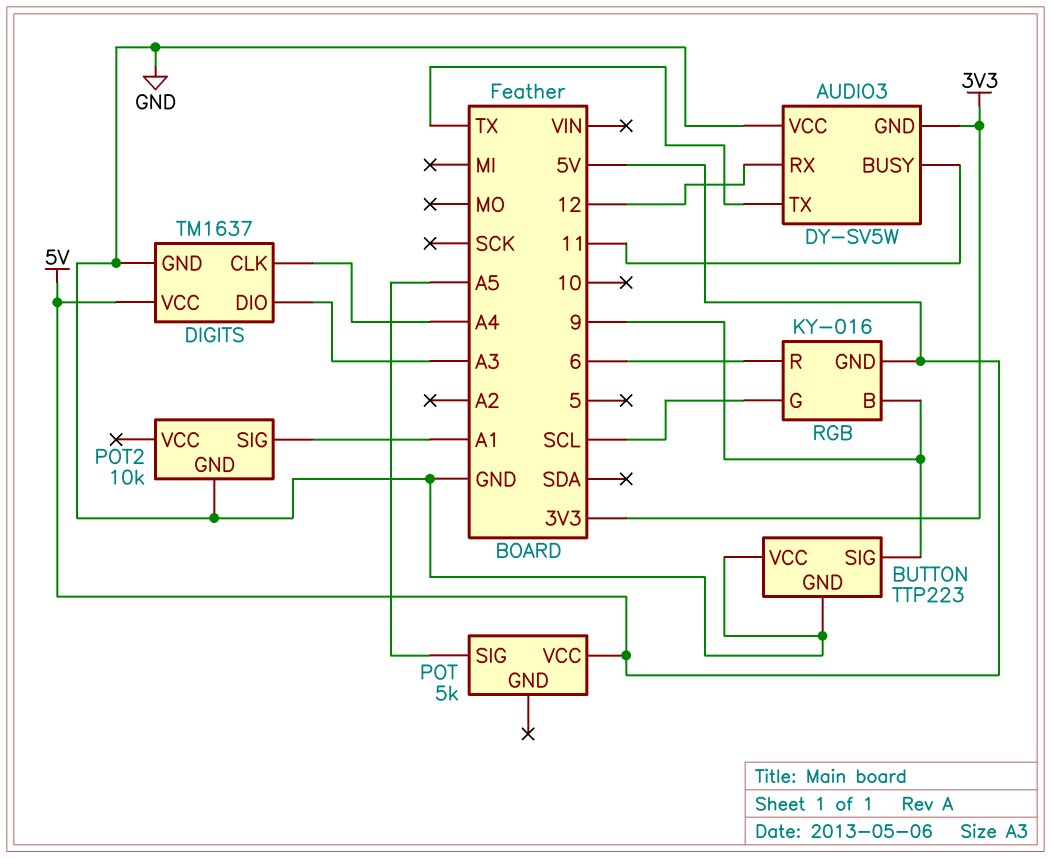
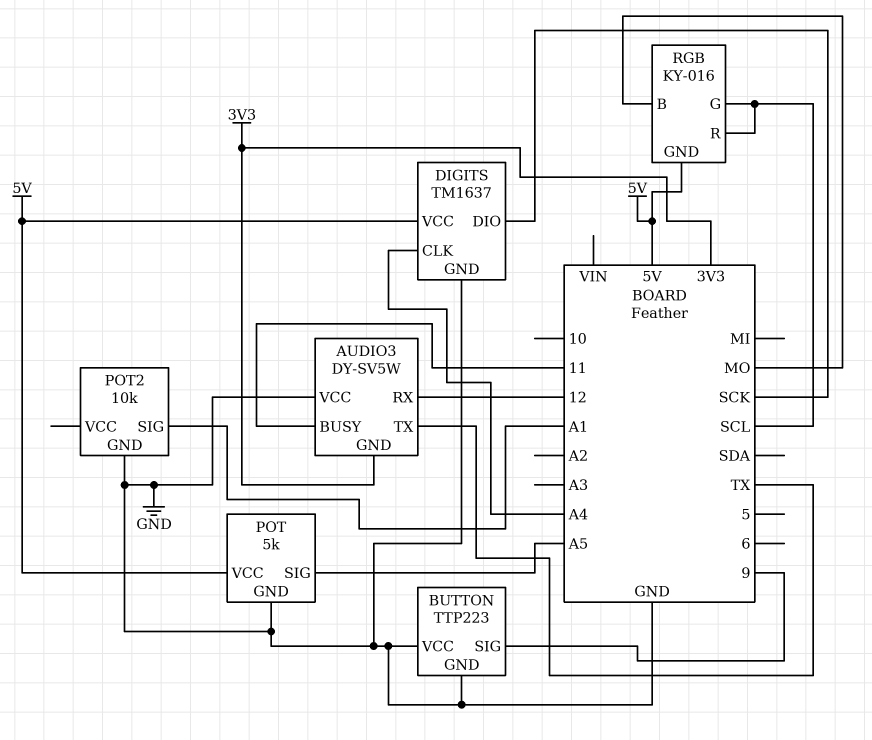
DIGITS pin DIO: A3 -> SCK
POT pin GND: none -> GND
RGB pin B: 9 -> MO
RGB pin R: 6 -> SCL

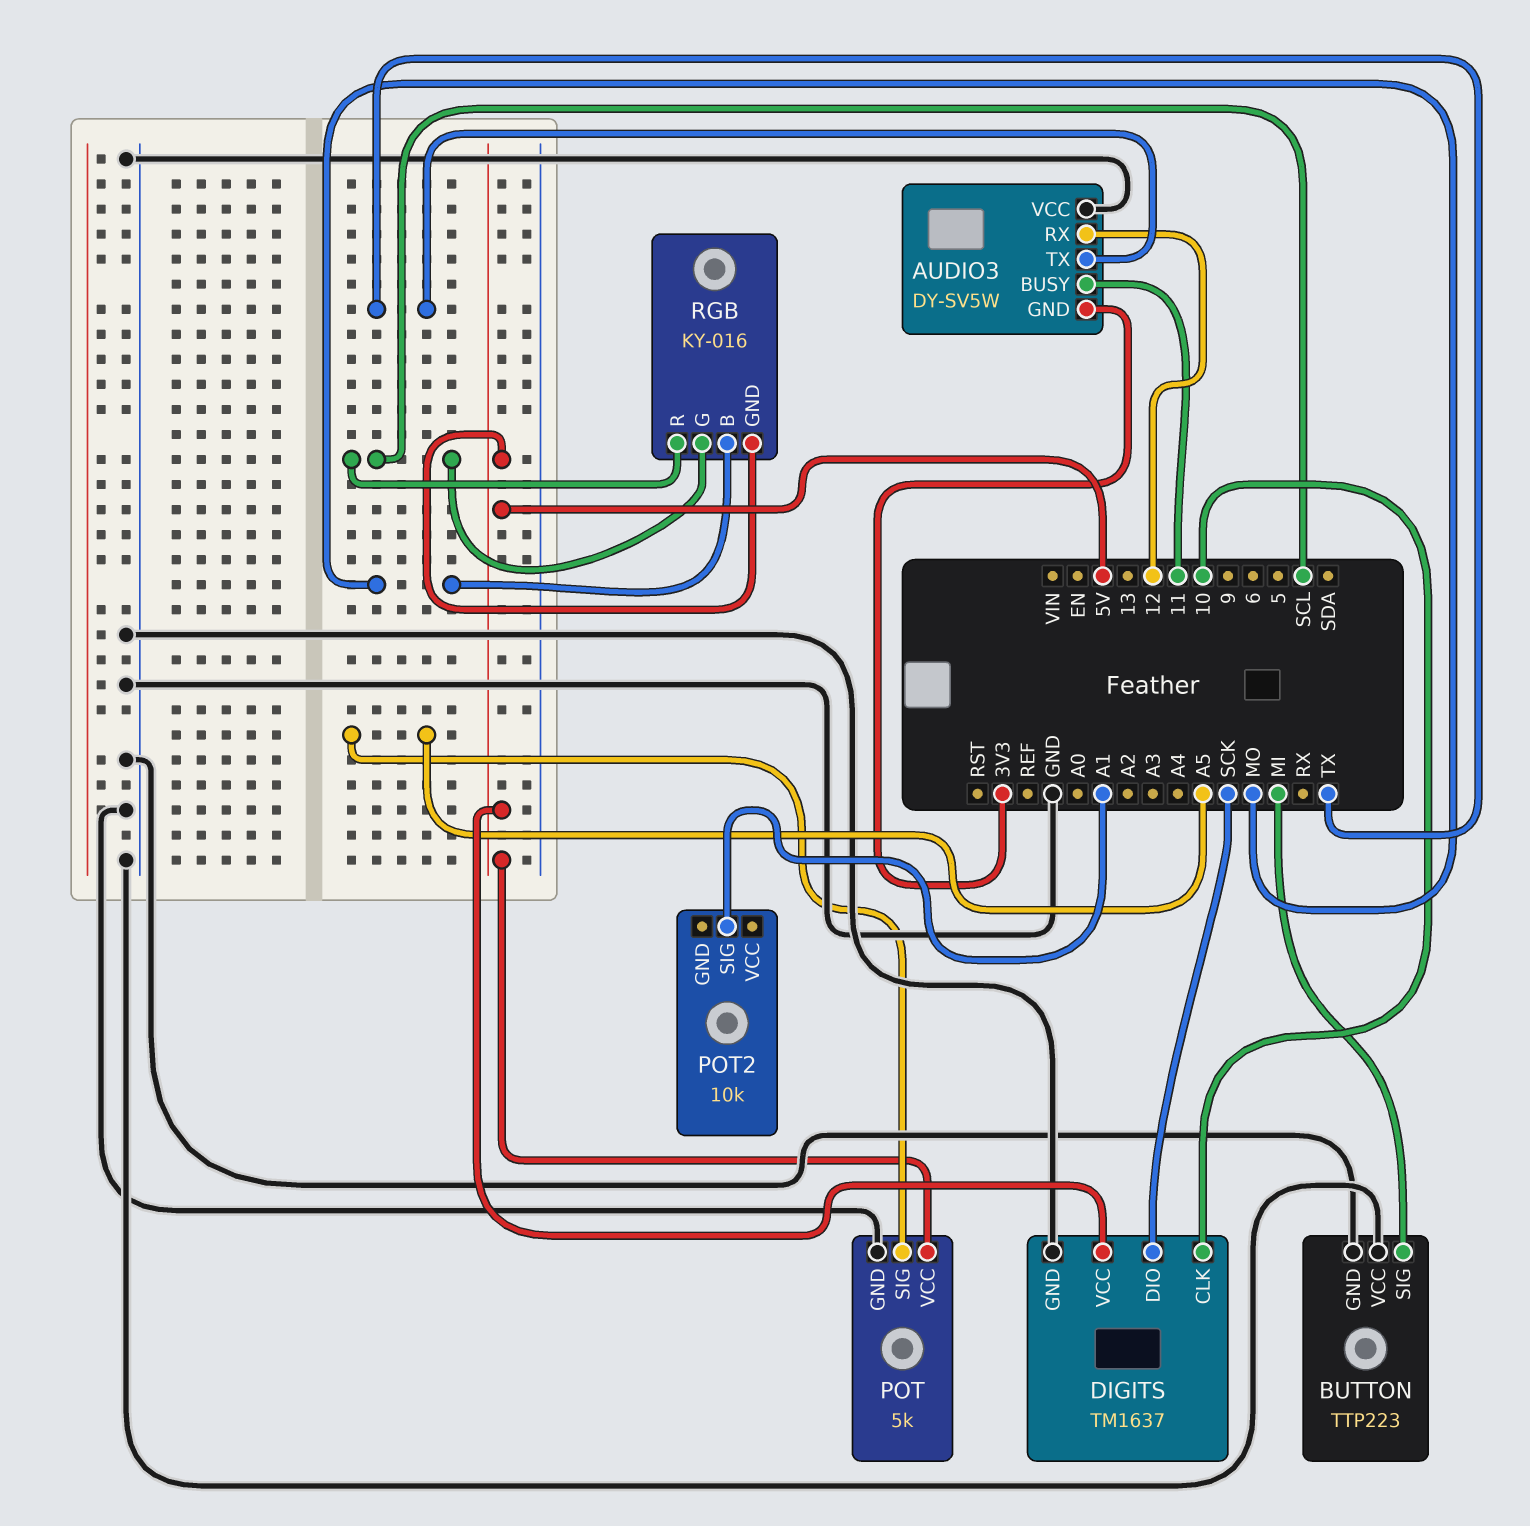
BUTTON pin SIG: 9 -> MI
DIGITS pin CLK: A4 -> 10
POT2 pin GND: GND -> none

